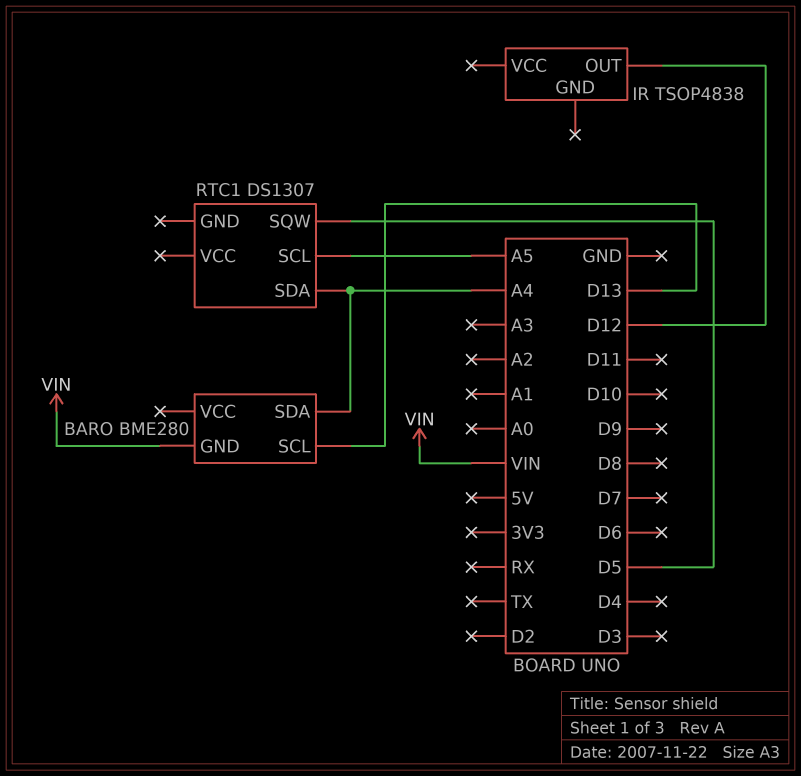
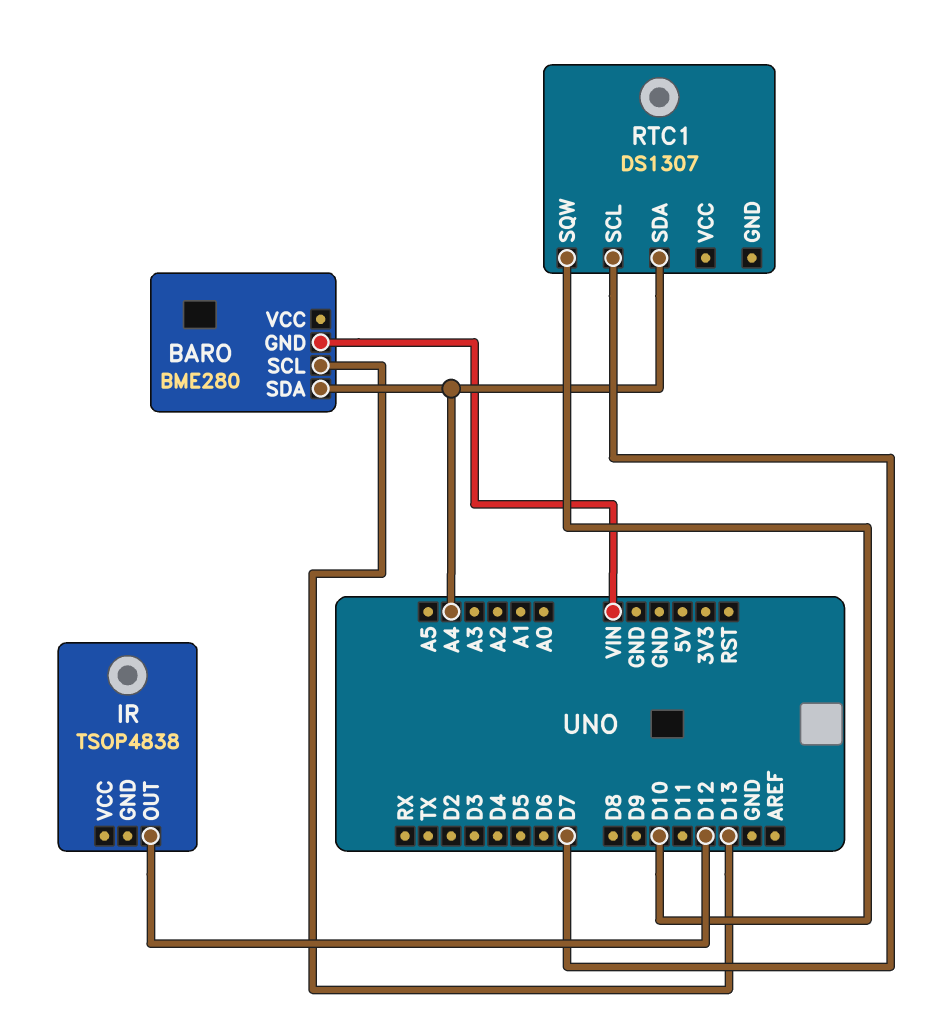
RTC1 pin SCL: A5 -> D7
RTC1 pin SQW: D5 -> D10

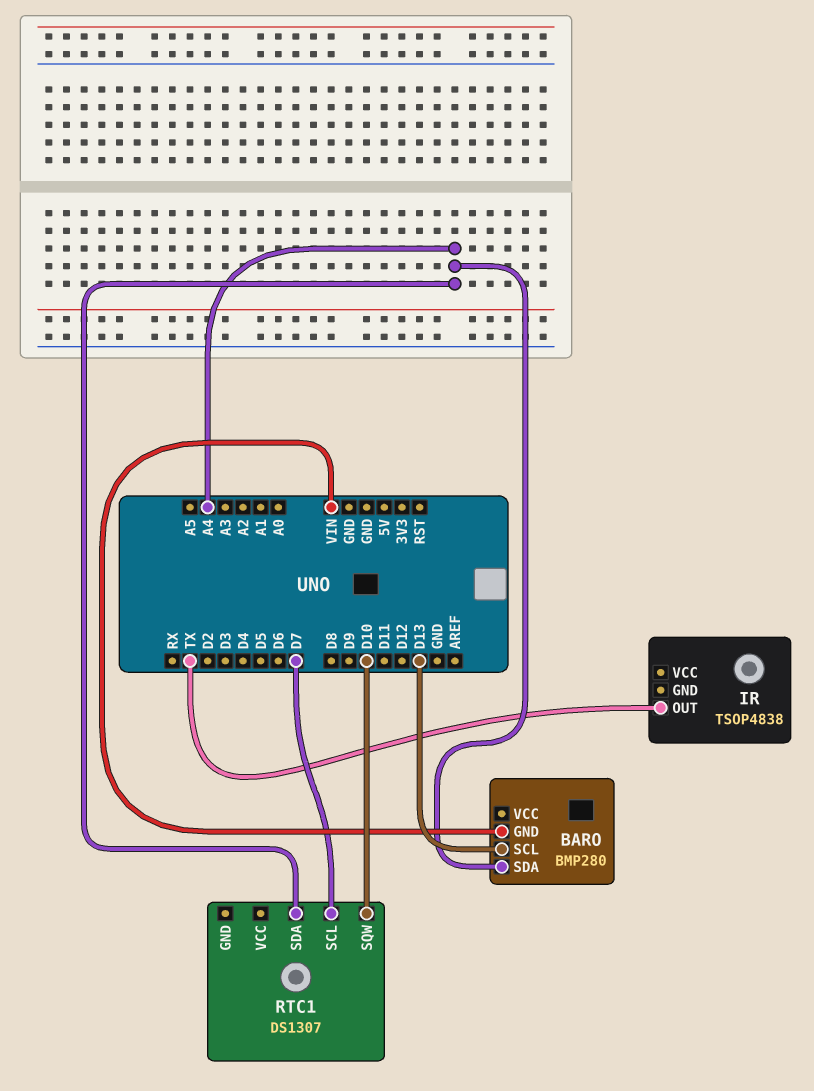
BARO: BME280 -> BMP280
IR pin OUT: D12 -> TX

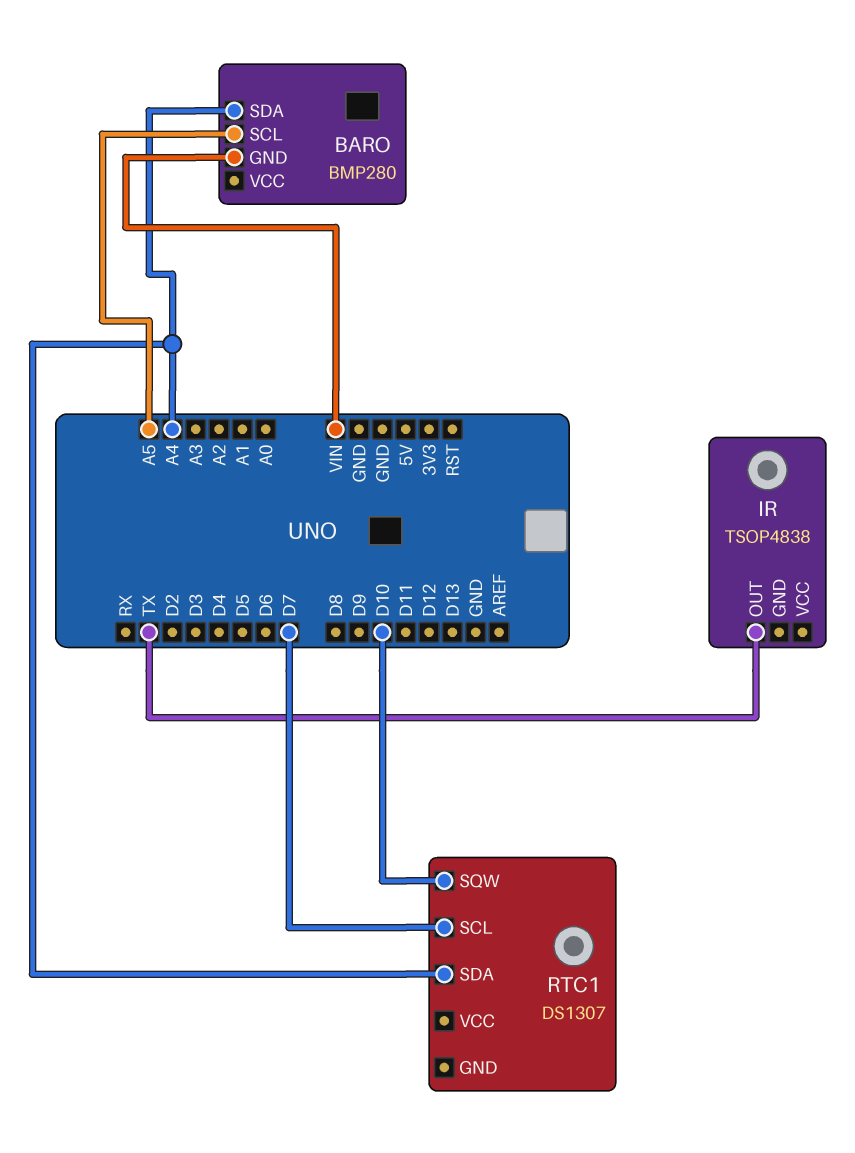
BARO pin SCL: D13 -> A5

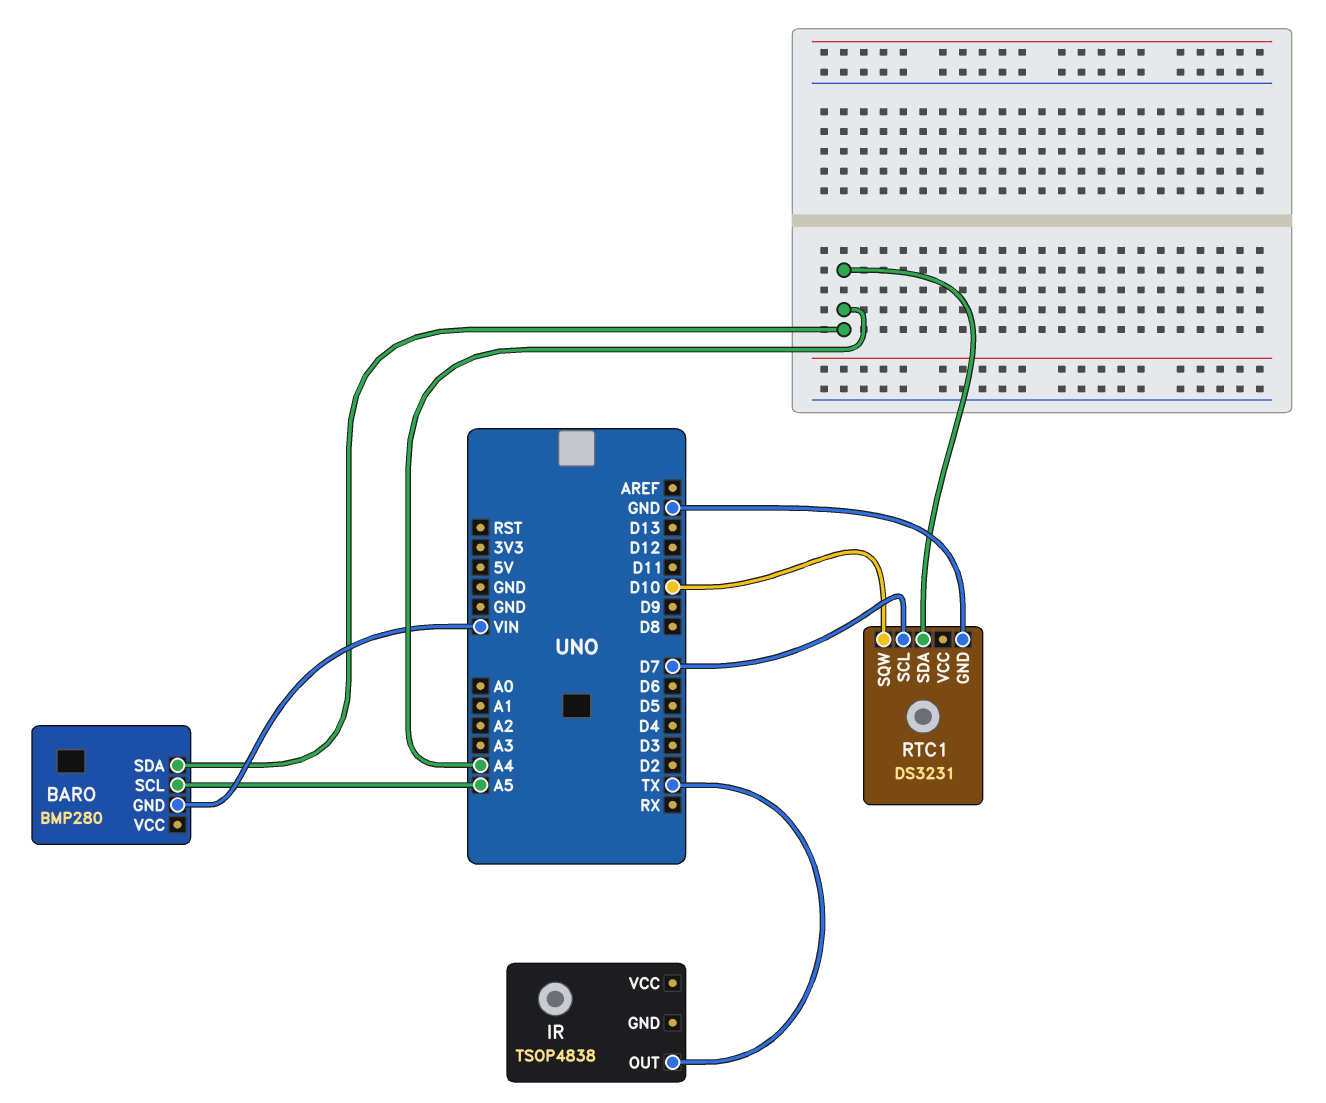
RTC1: DS1307 -> DS3231
RTC1 pin GND: none -> GND

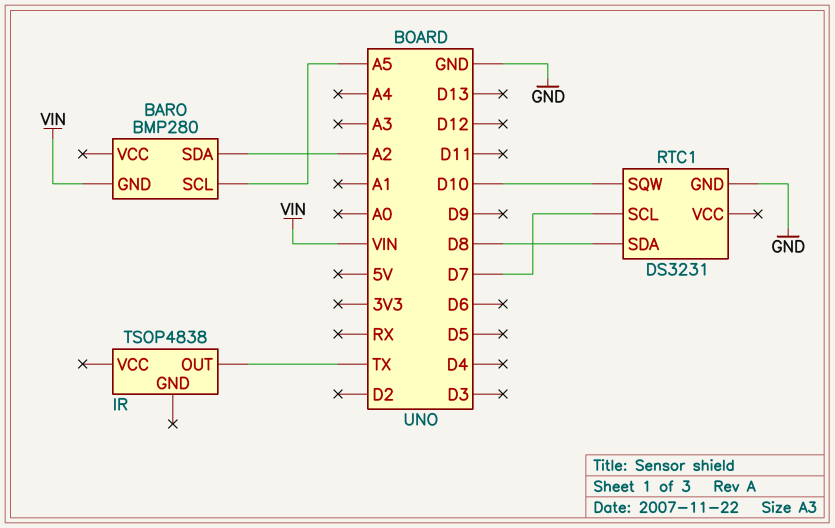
BARO pin SDA: A4 -> A2
RTC1 pin SDA: A4 -> D8

